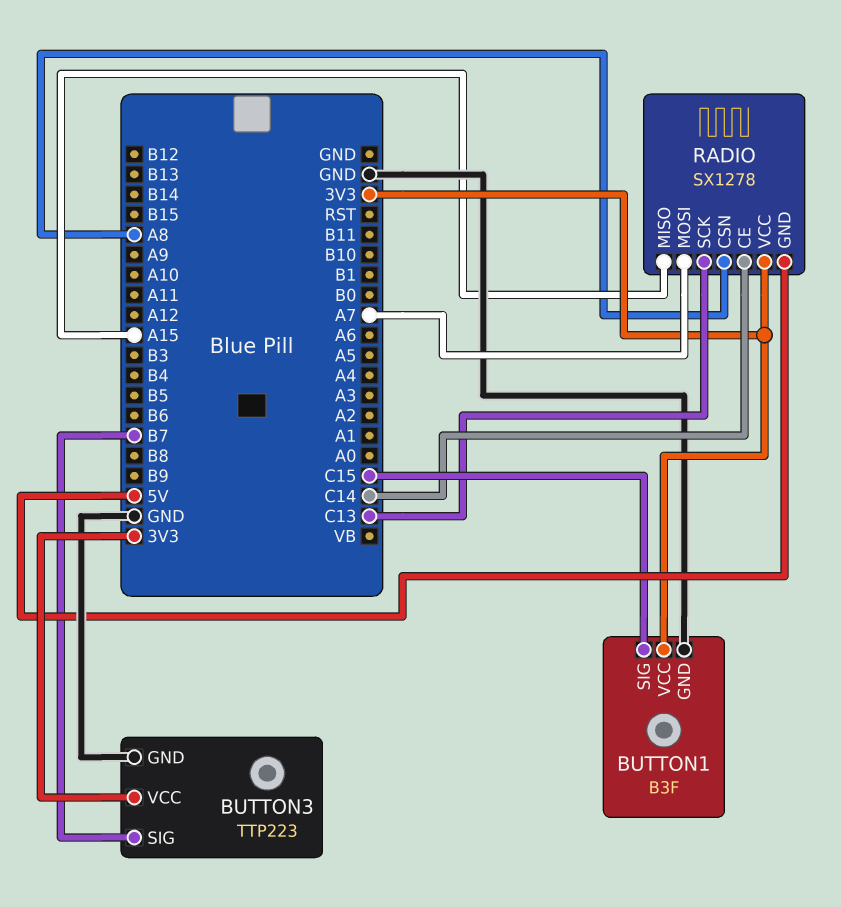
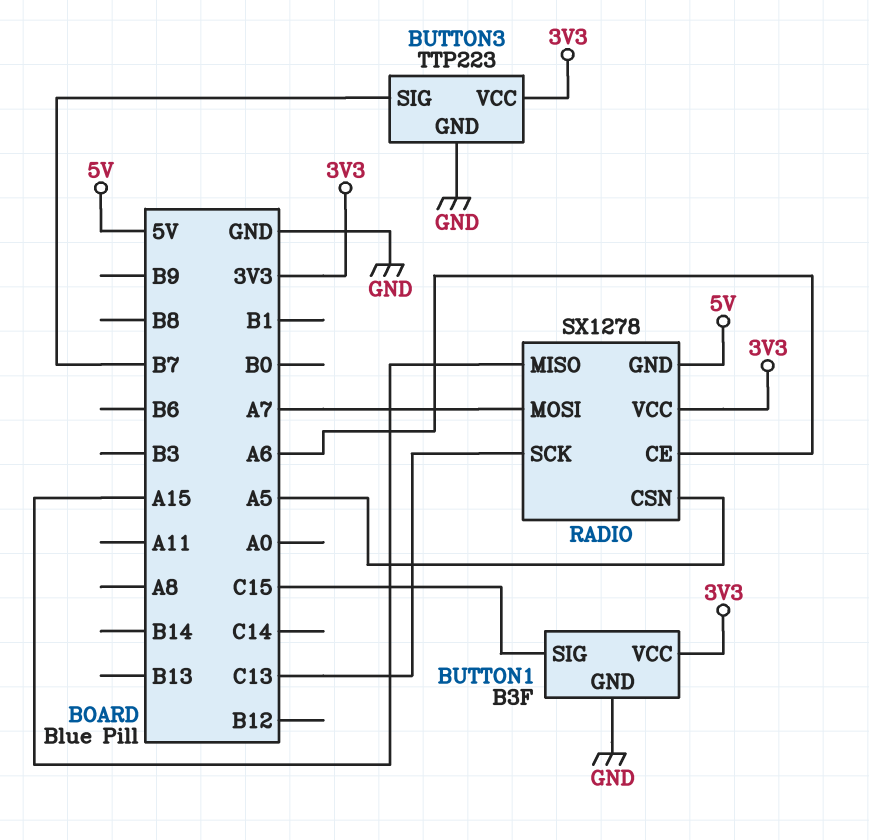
RADIO pin CE: C14 -> A6
RADIO pin CSN: A8 -> A5

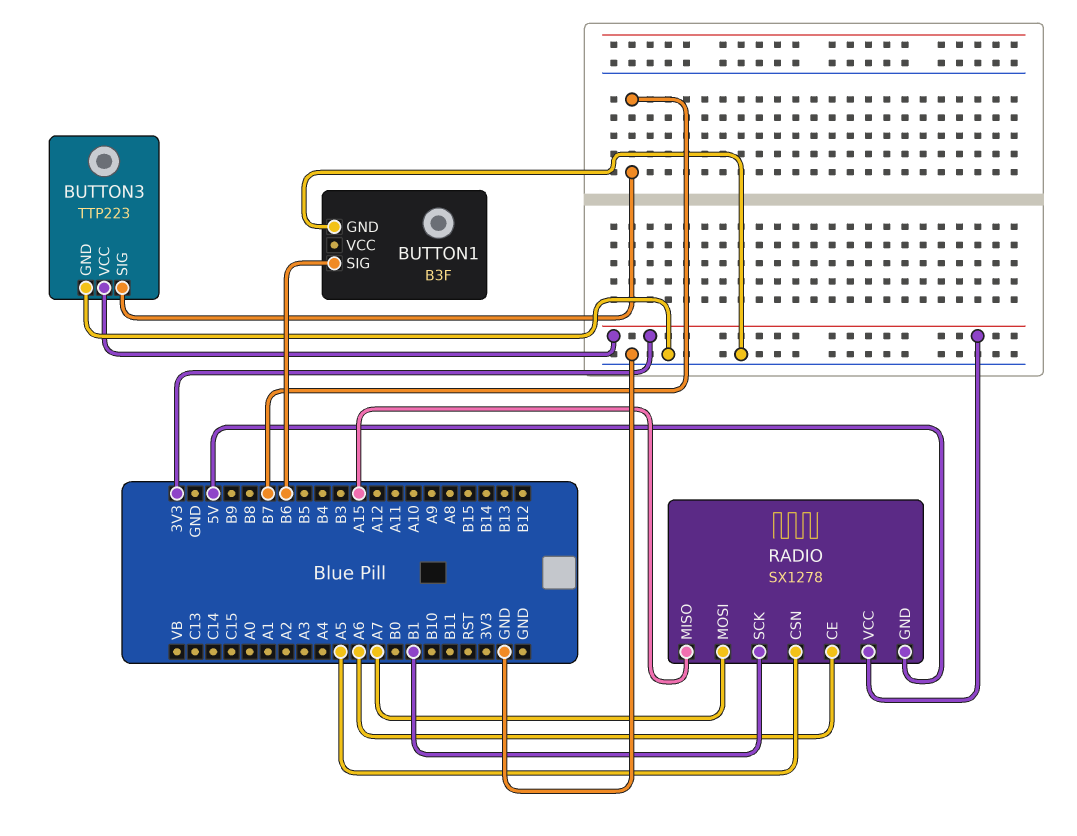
BUTTON1 pin SIG: C15 -> B6
BUTTON1 pin VCC: 3V3 -> none
RADIO pin SCK: C13 -> B1

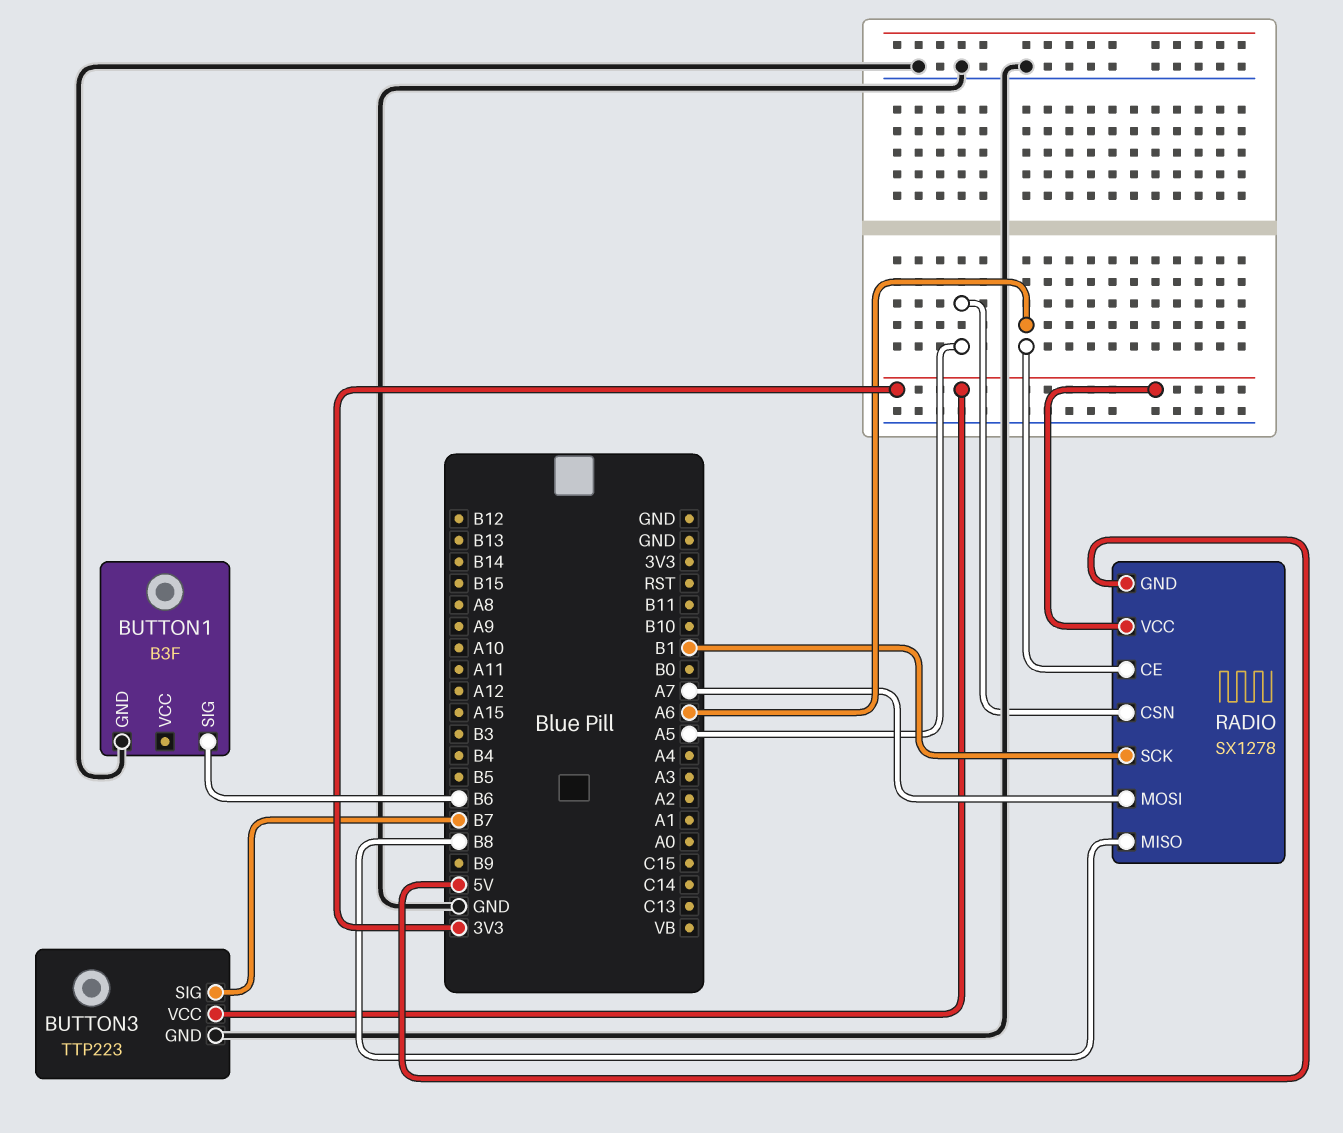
RADIO pin MISO: A15 -> B8

